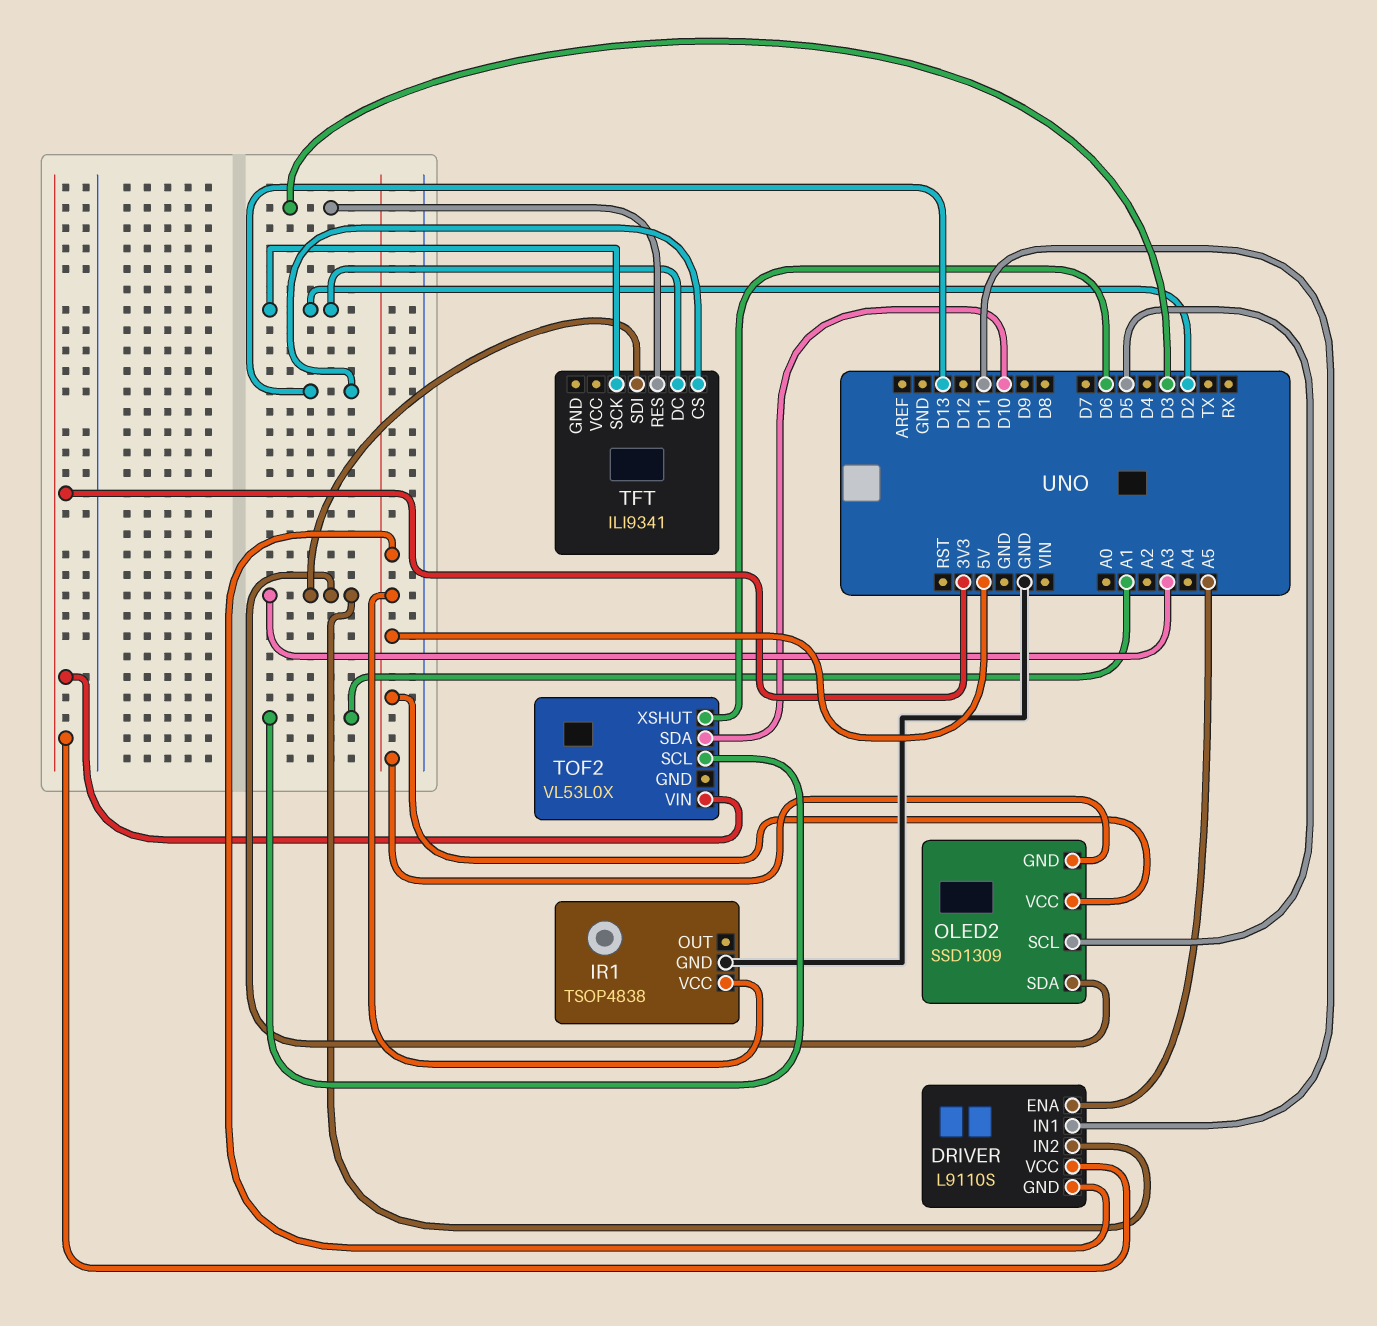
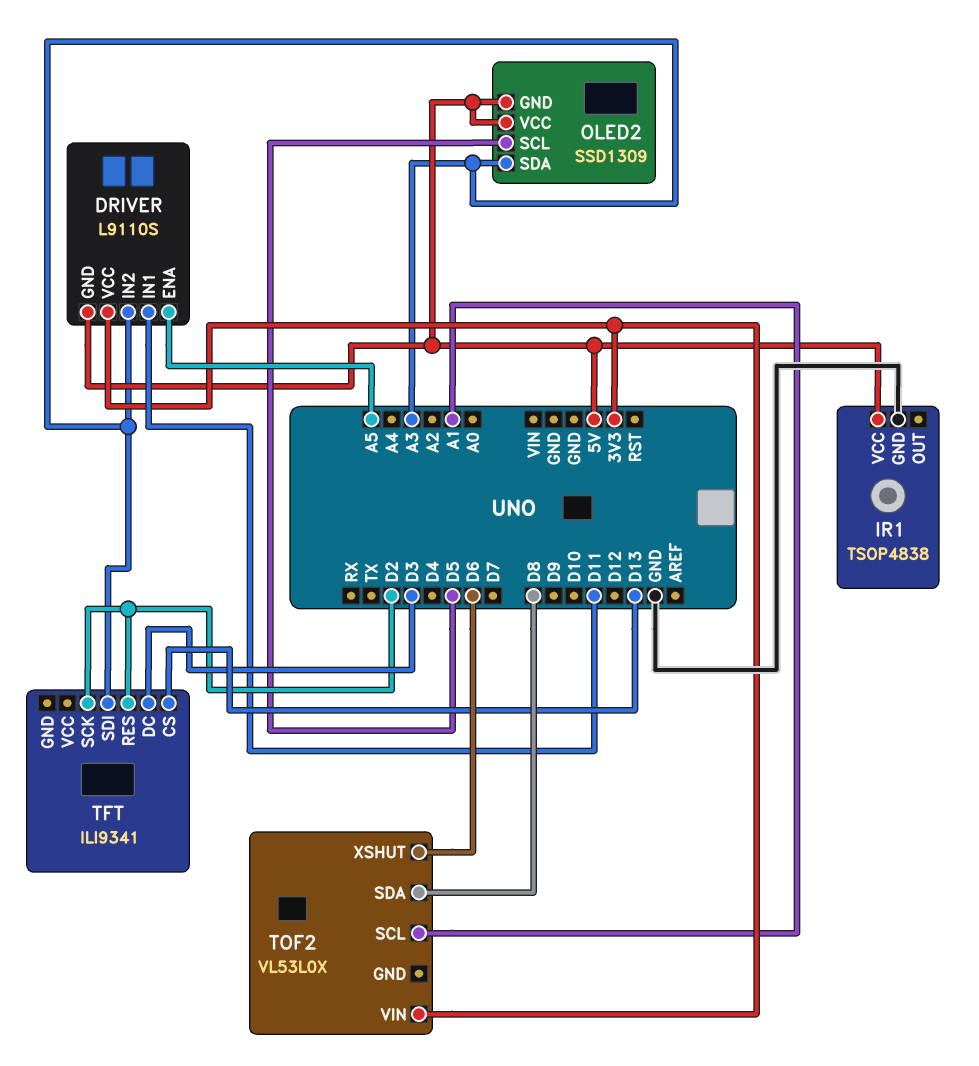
TFT pin DC: D2 -> D3
TFT pin RES: D3 -> D2
TOF2 pin SDA: D10 -> D8

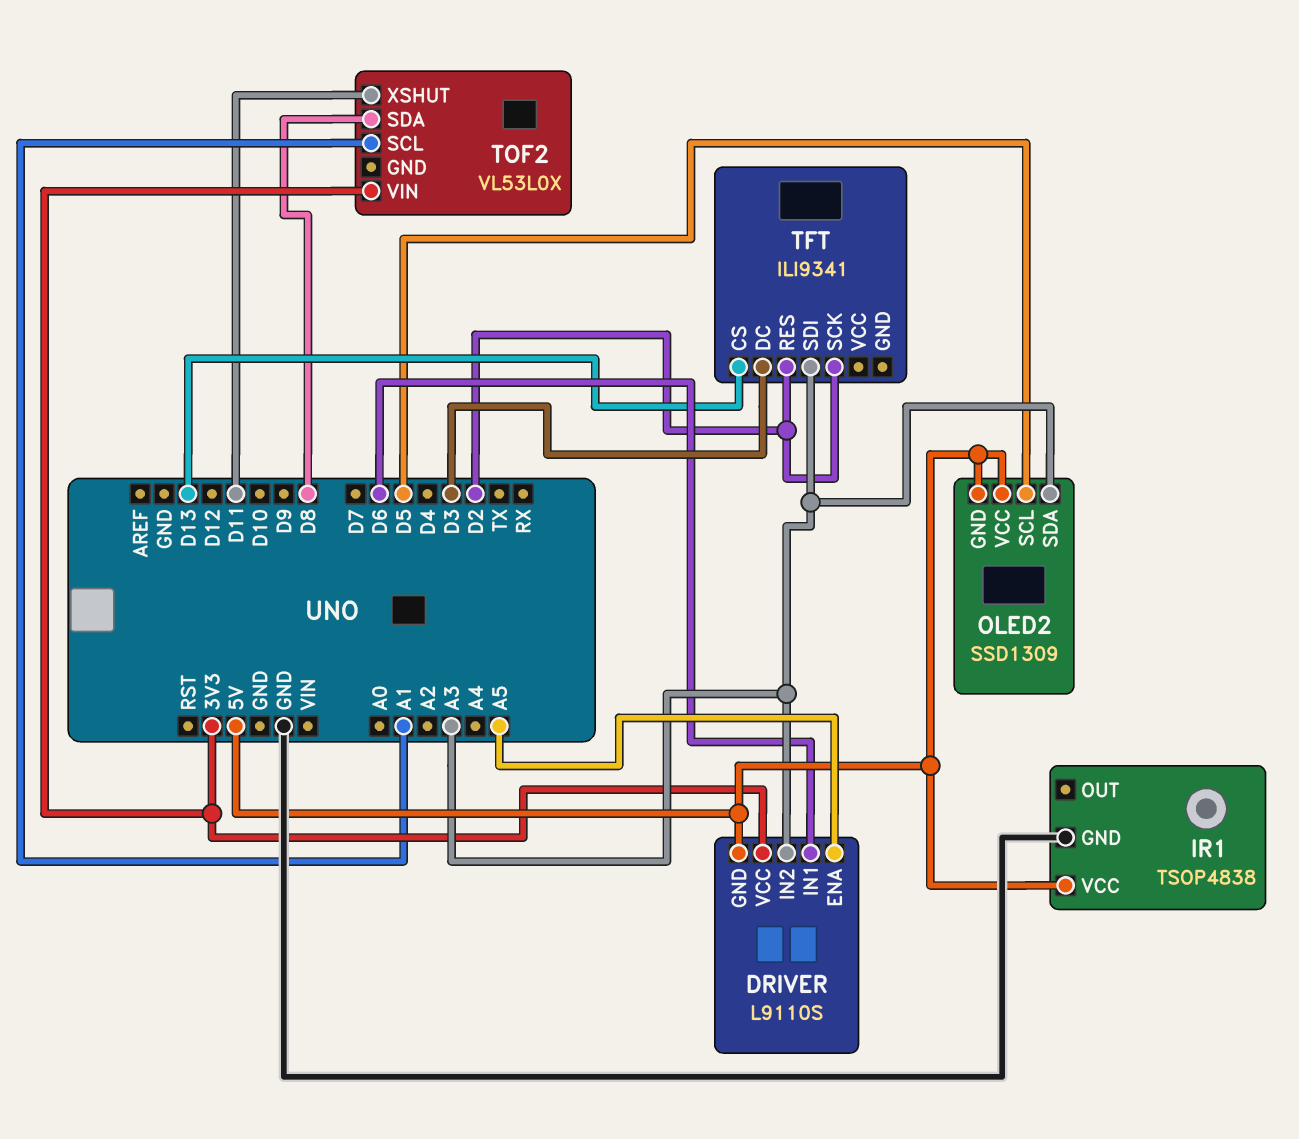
DRIVER pin IN1: D11 -> D6
TOF2 pin XSHUT: D6 -> D11

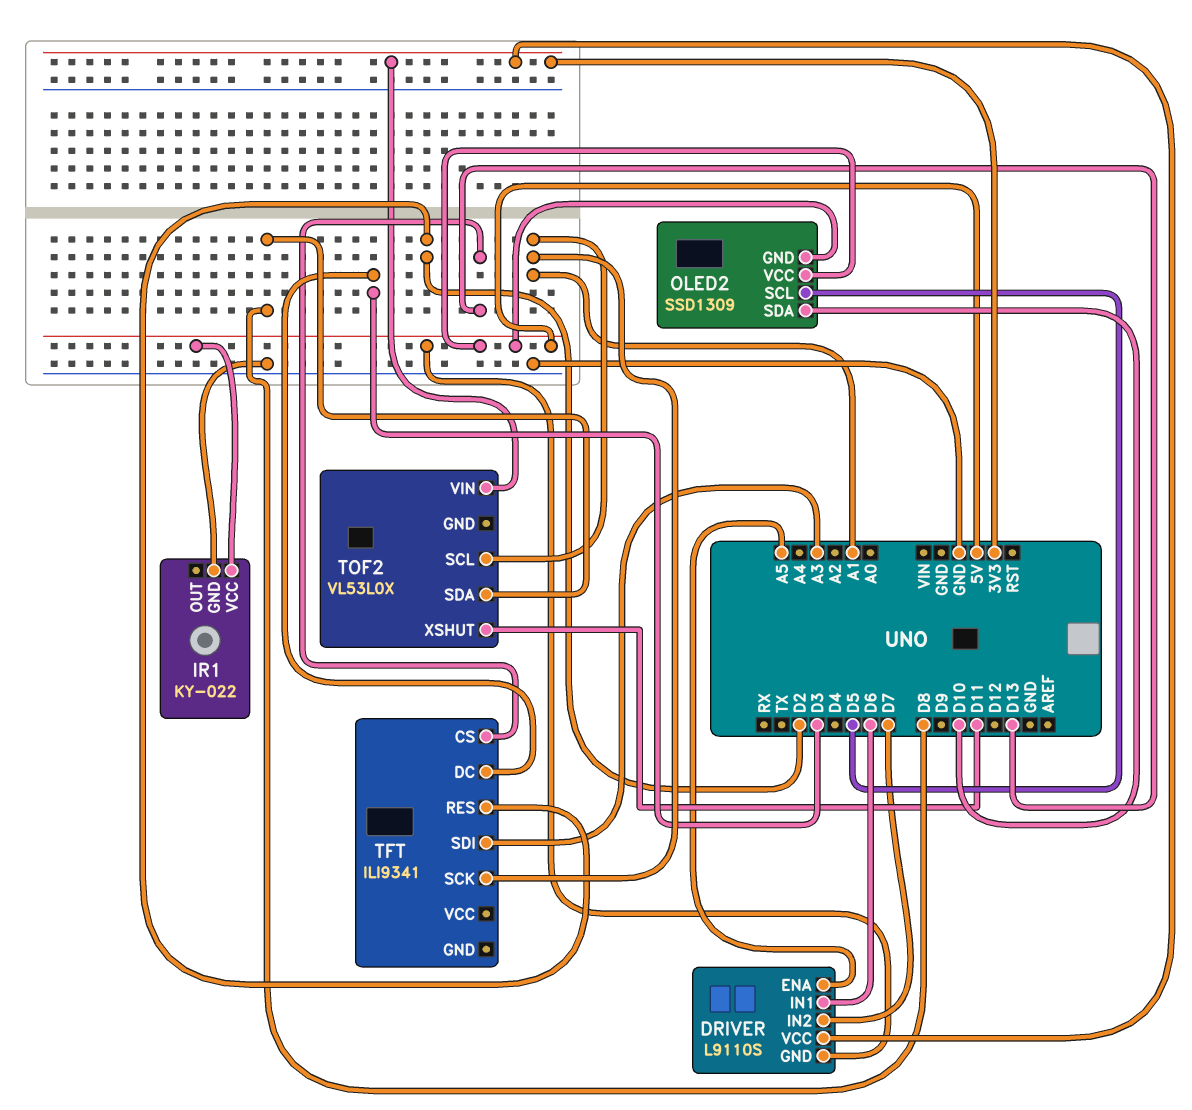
DRIVER pin IN2: A3 -> D7
IR1: TSOP4838 -> KY-022
OLED2 pin SDA: A3 -> D10
TFT pin SCK: D2 -> A1

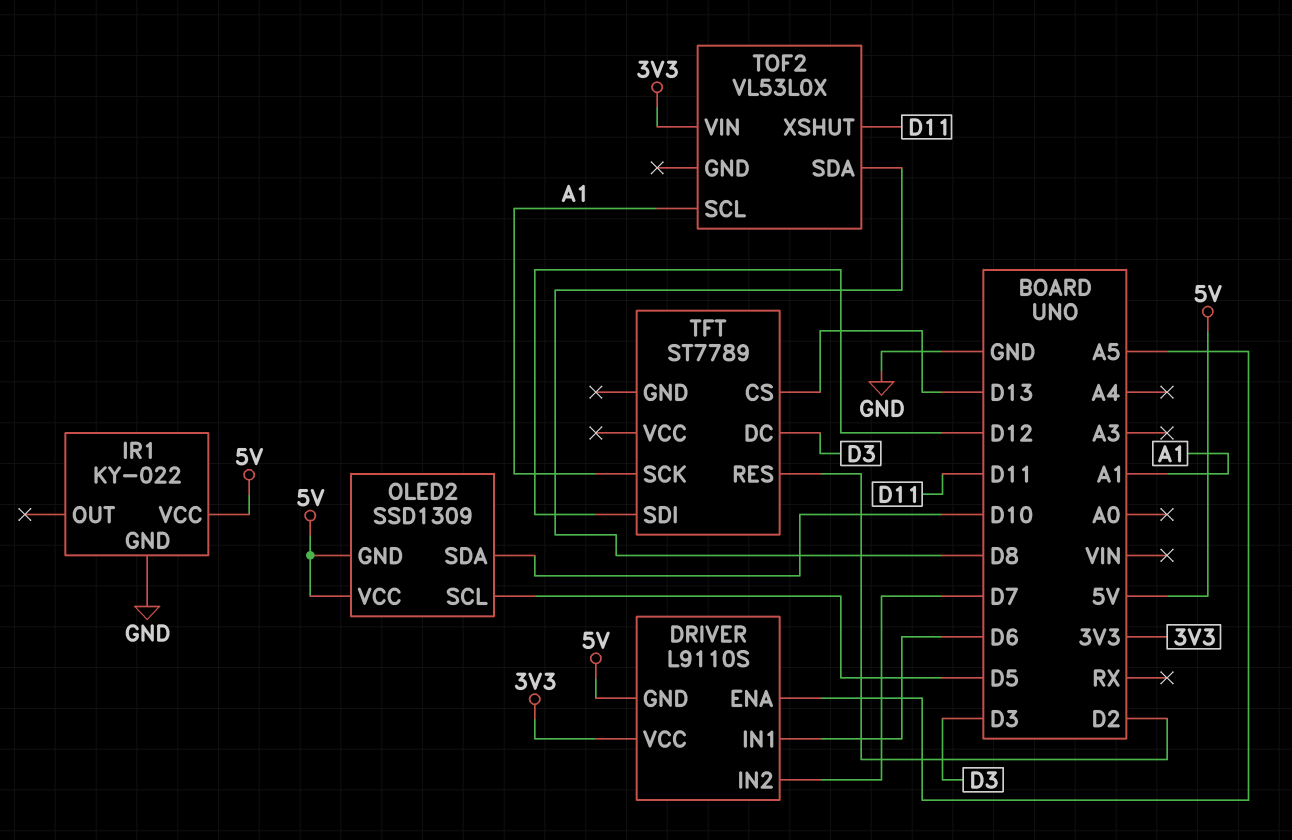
TFT: ILI9341 -> ST7789
TFT pin SDI: A3 -> D12

